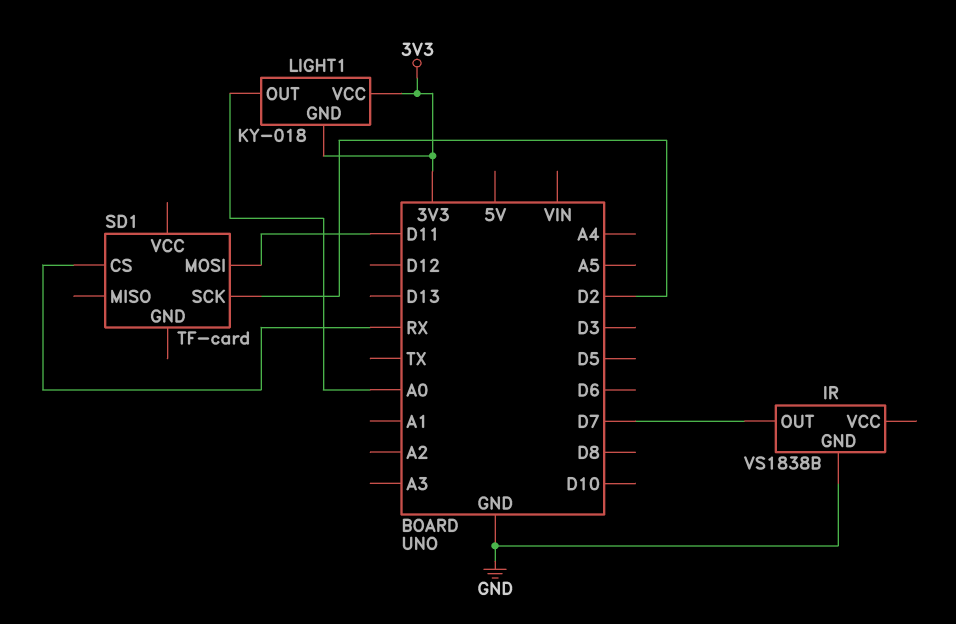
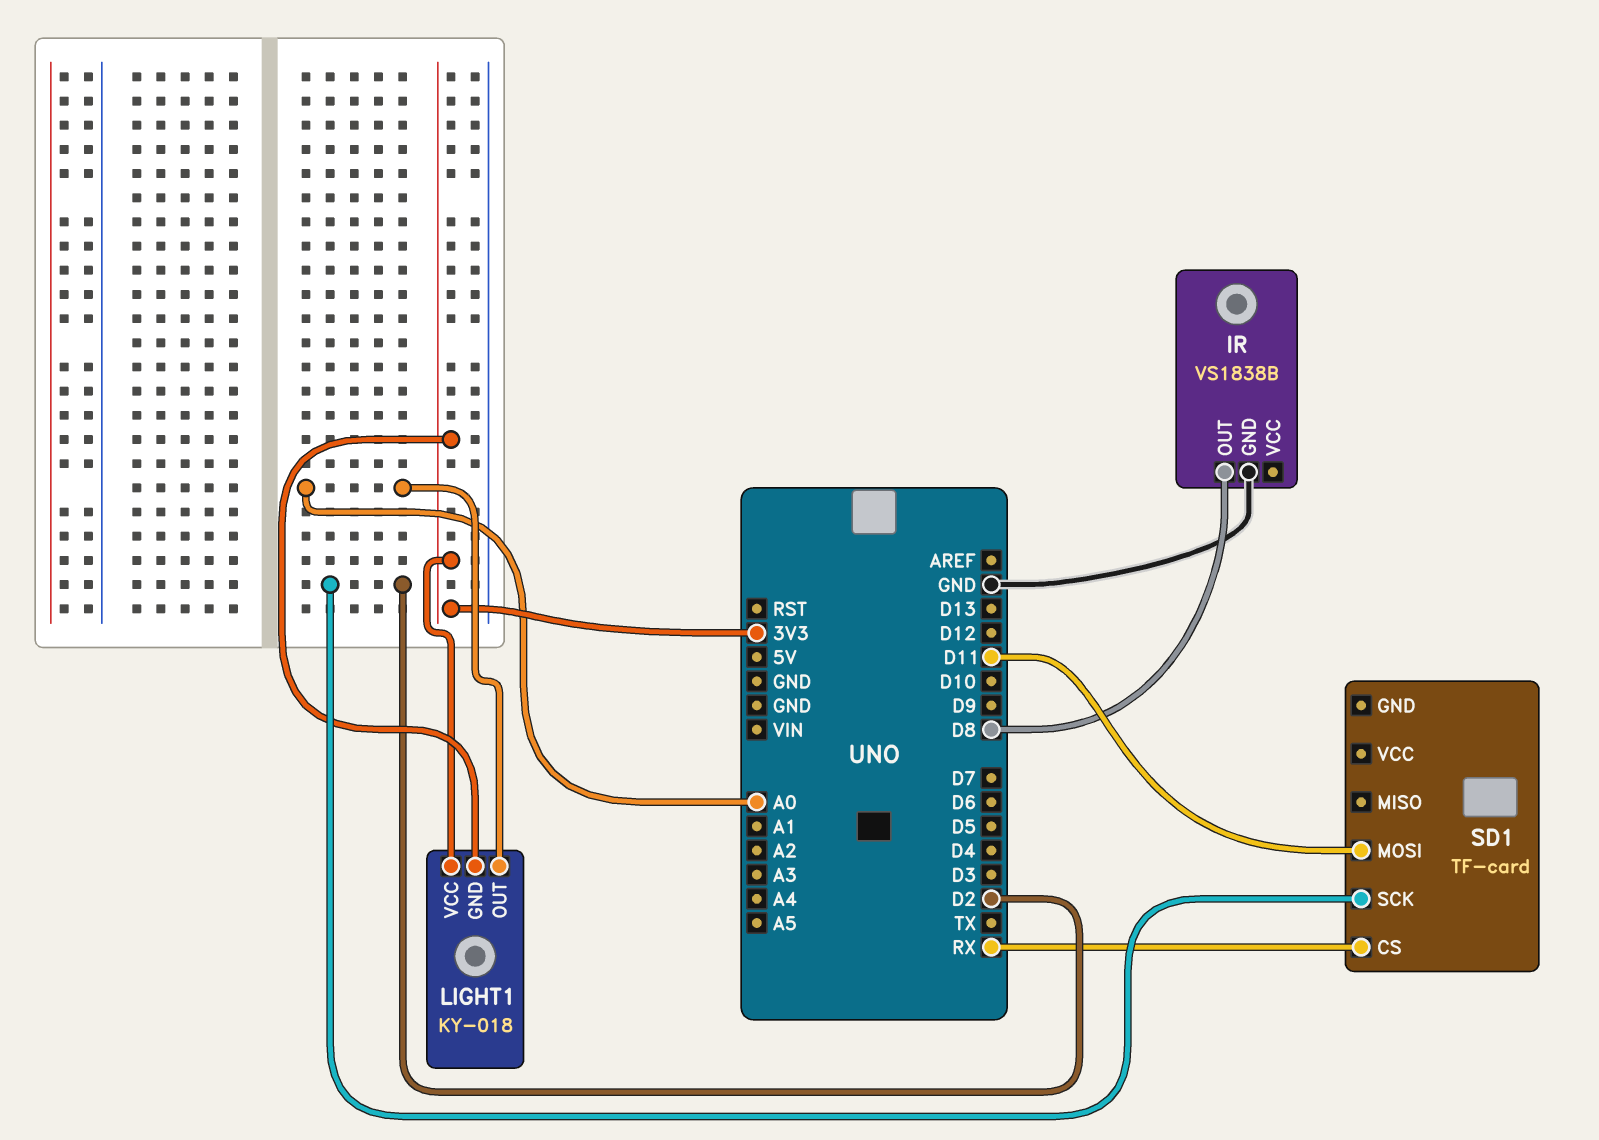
IR pin OUT: D7 -> D8

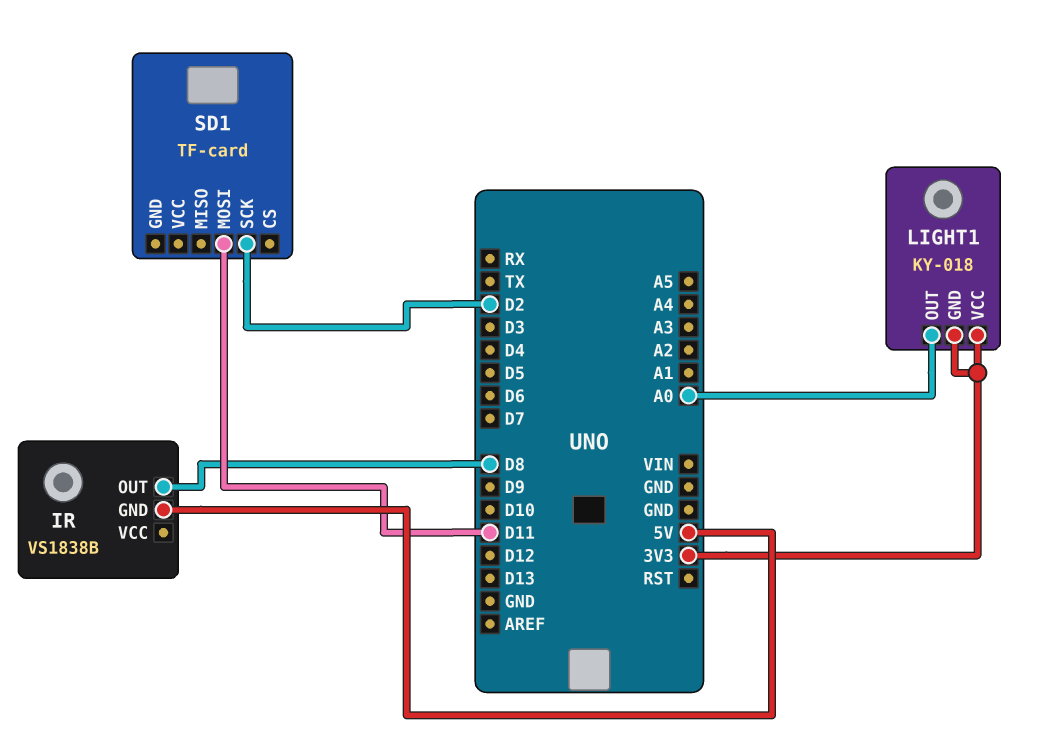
IR pin GND: GND -> 5V
SD1 pin CS: RX -> none

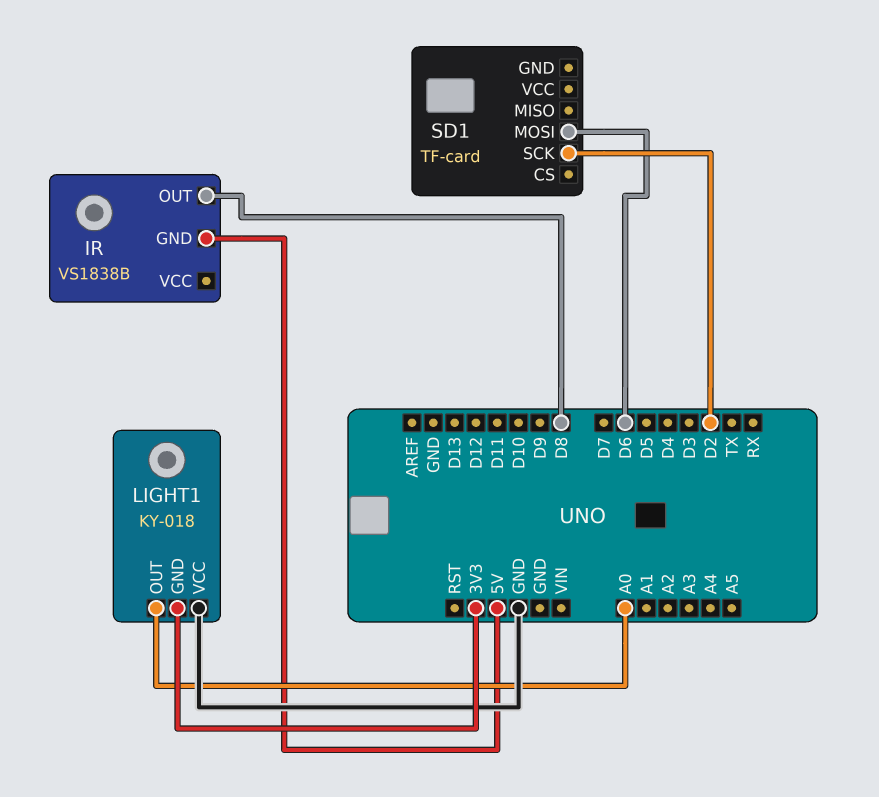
LIGHT1 pin VCC: 3V3 -> GND
SD1 pin MOSI: D11 -> D6

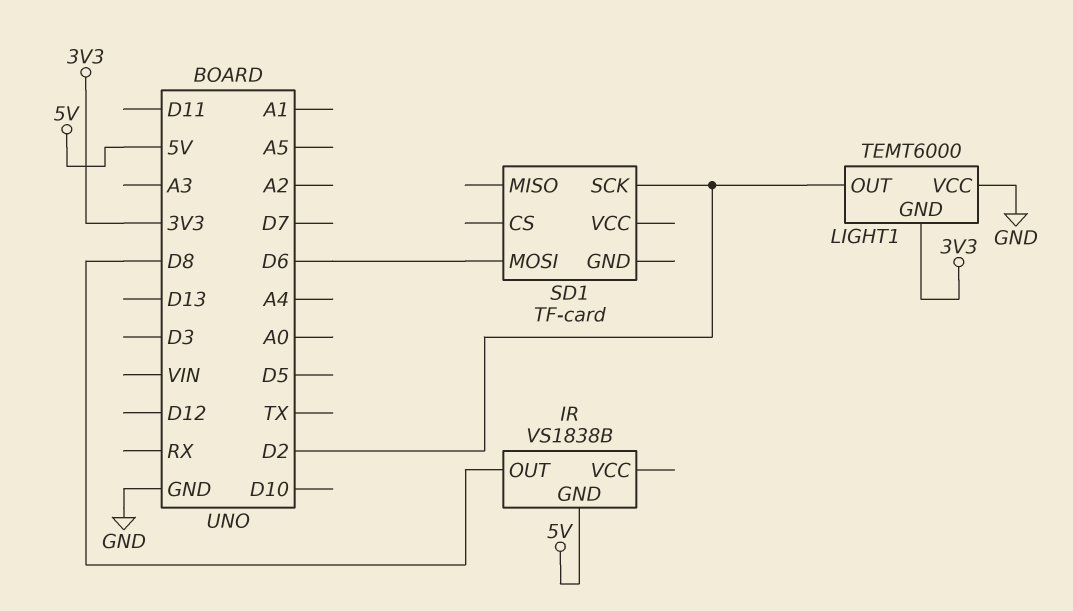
LIGHT1: KY-018 -> TEMT6000
LIGHT1 pin OUT: A0 -> D2

